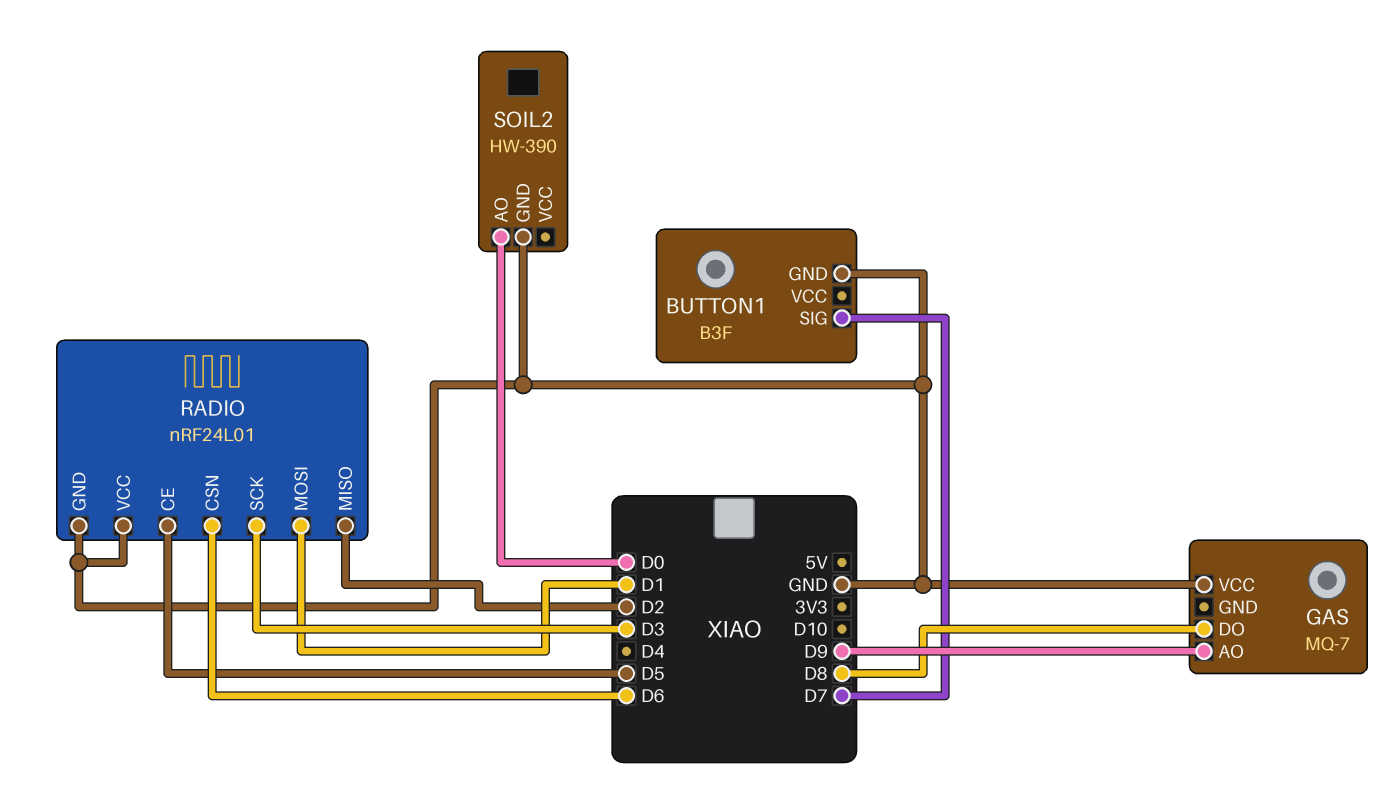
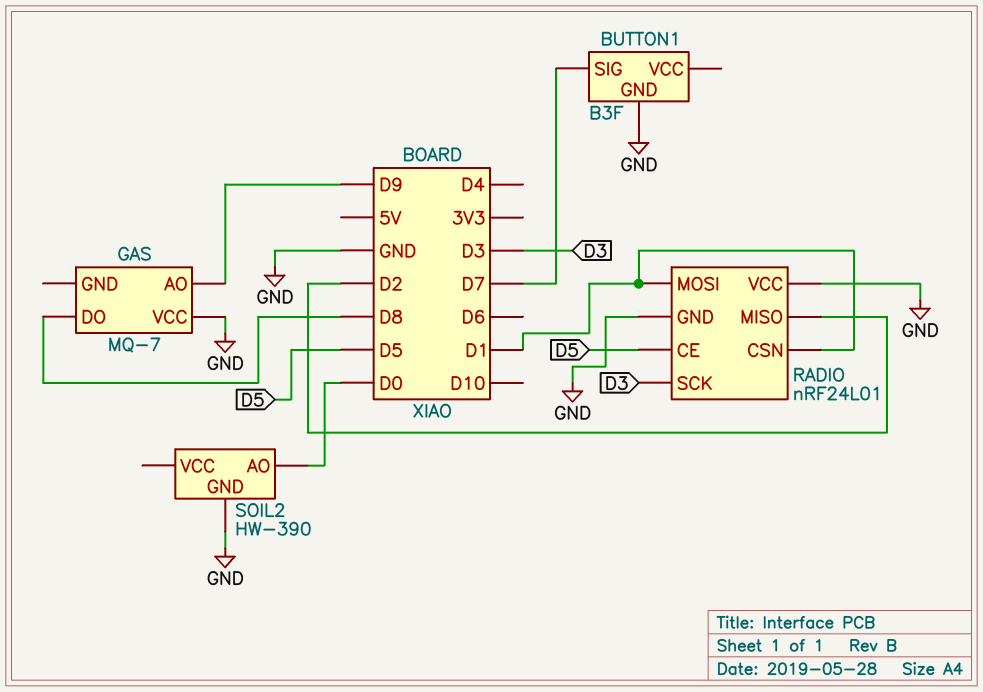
RADIO pin CSN: D6 -> D1

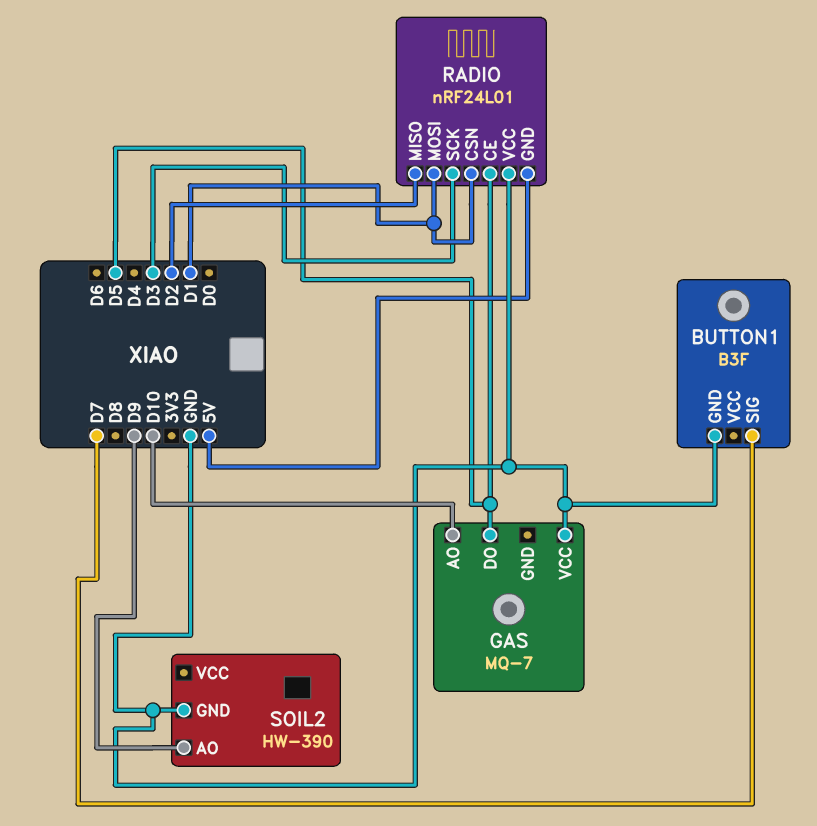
GAS pin AO: D9 -> D10
GAS pin DO: D8 -> D5
RADIO pin GND: GND -> 5V
SOIL2 pin AO: D0 -> D9

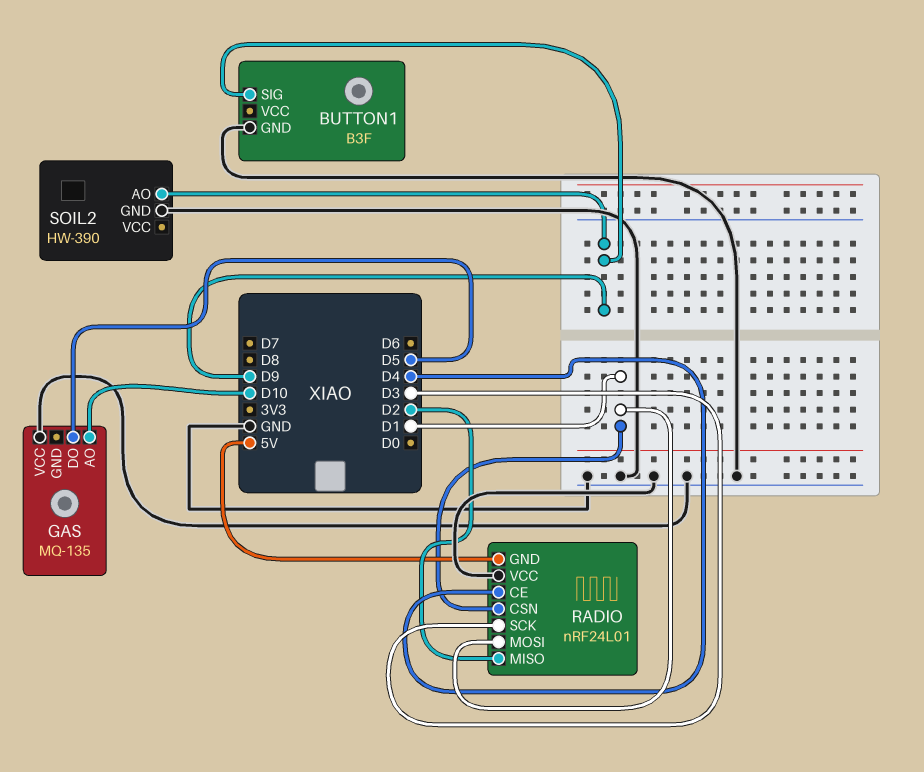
BUTTON1 pin SIG: D7 -> D9
GAS: MQ-7 -> MQ-135
RADIO pin CE: D5 -> D4

